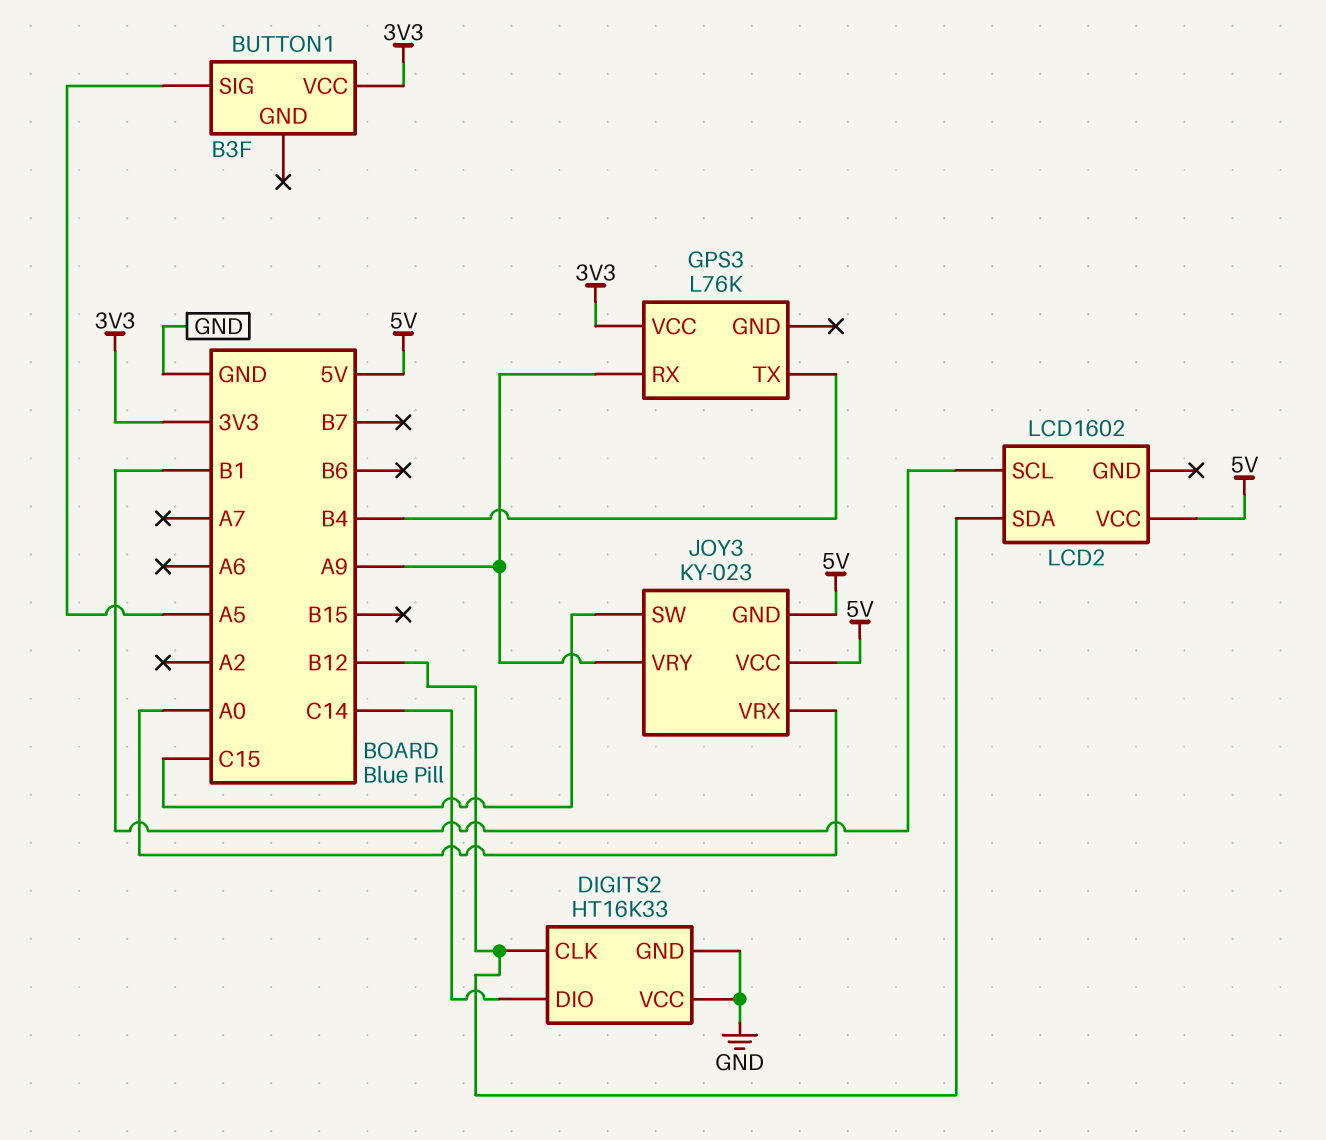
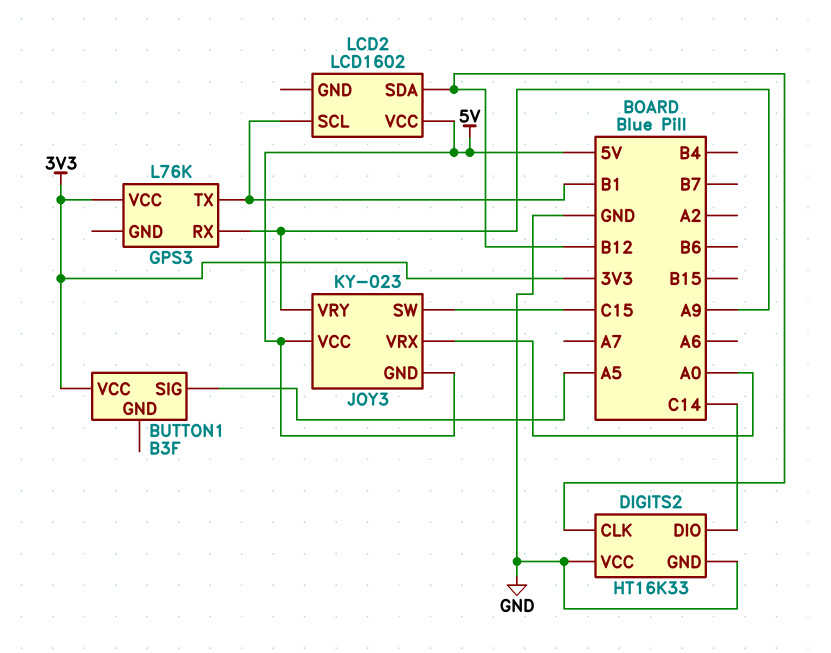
GPS3 pin TX: B4 -> B1

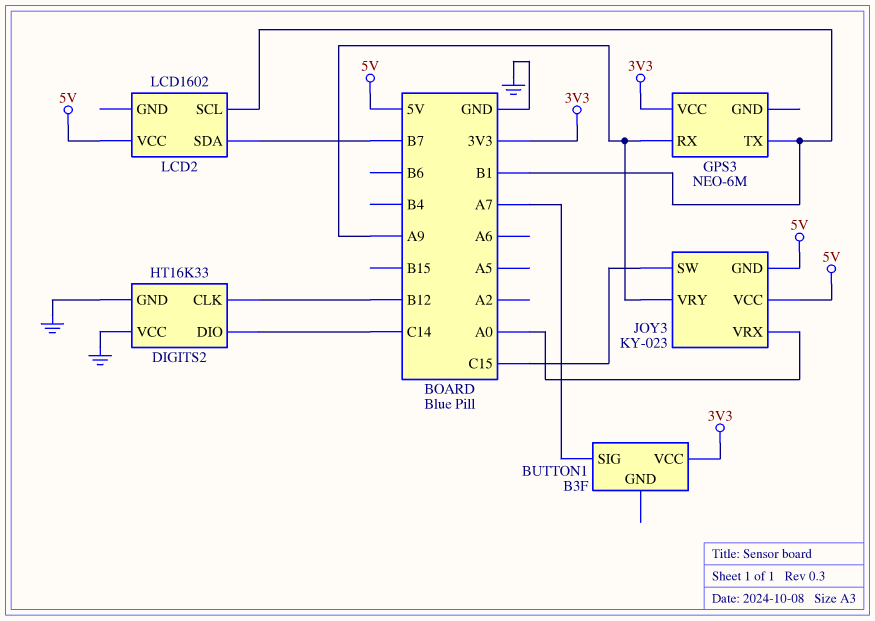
BUTTON1 pin SIG: A5 -> A7
GPS3: L76K -> NEO-6M
LCD2 pin SDA: B12 -> B7

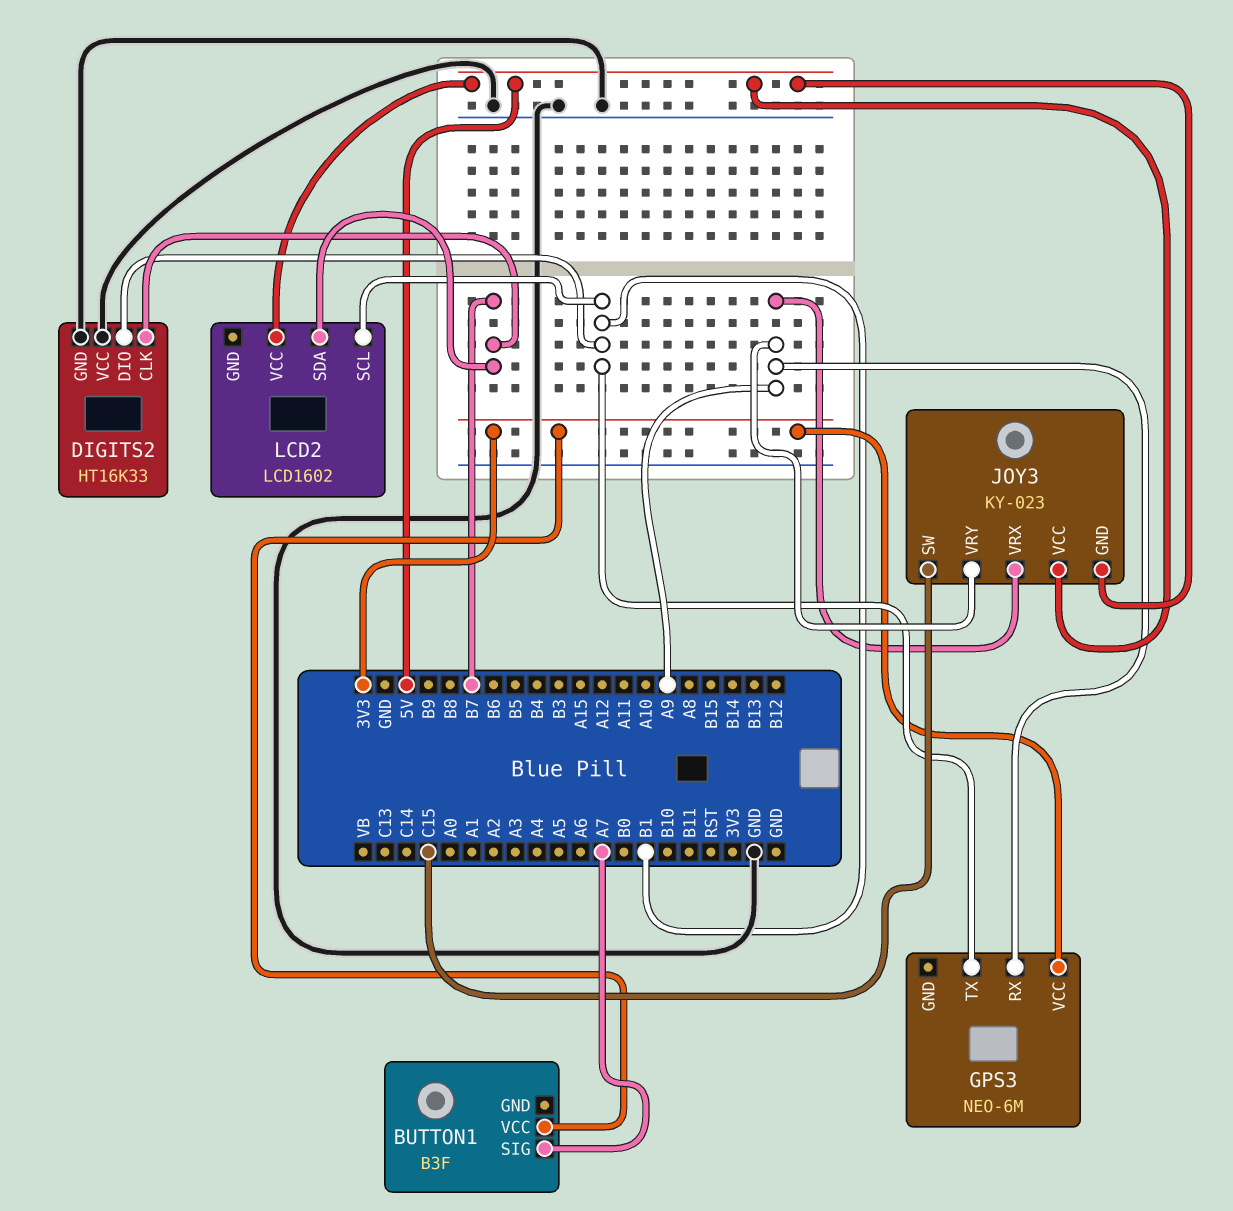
DIGITS2 pin CLK: B12 -> B7
DIGITS2 pin DIO: C14 -> B1
JOY3 pin VRX: A0 -> A9

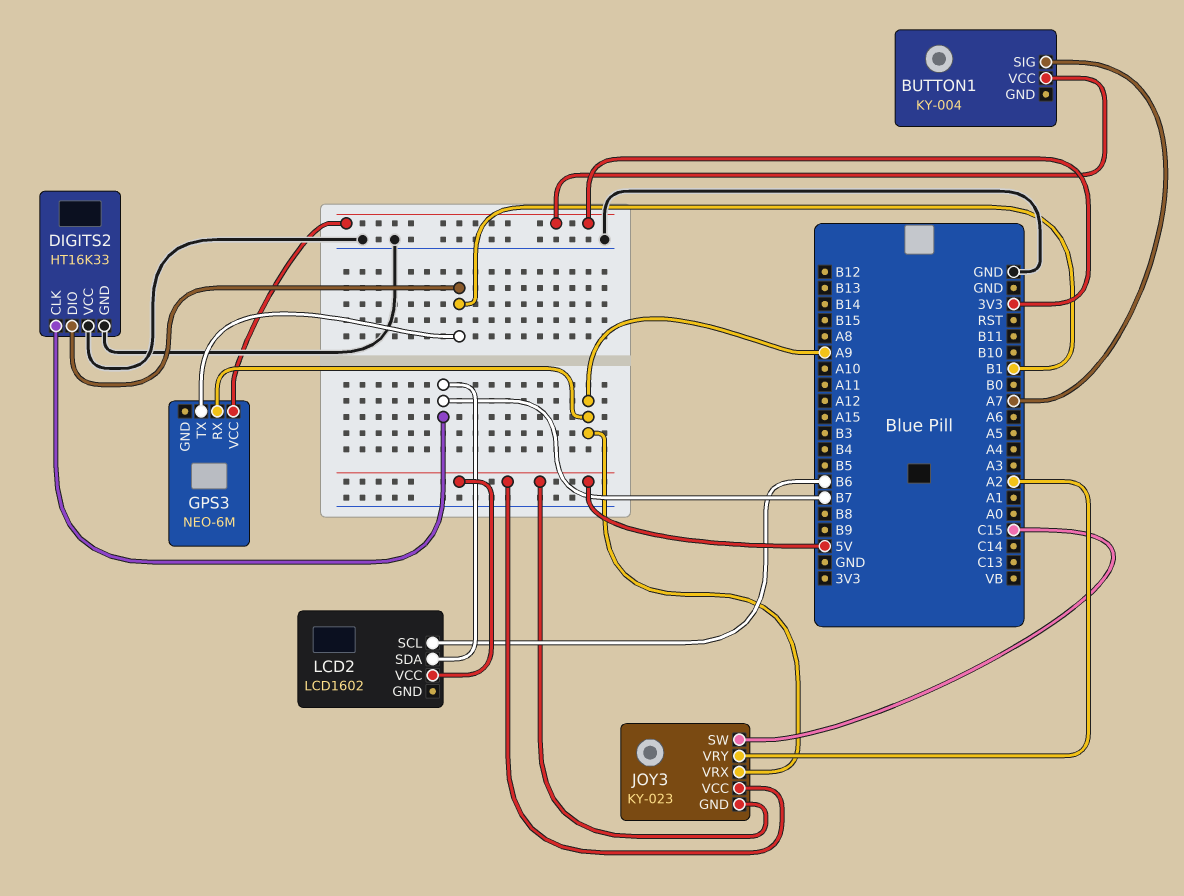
BUTTON1: B3F -> KY-004
JOY3 pin VRY: A9 -> A2
LCD2 pin SCL: B1 -> B6

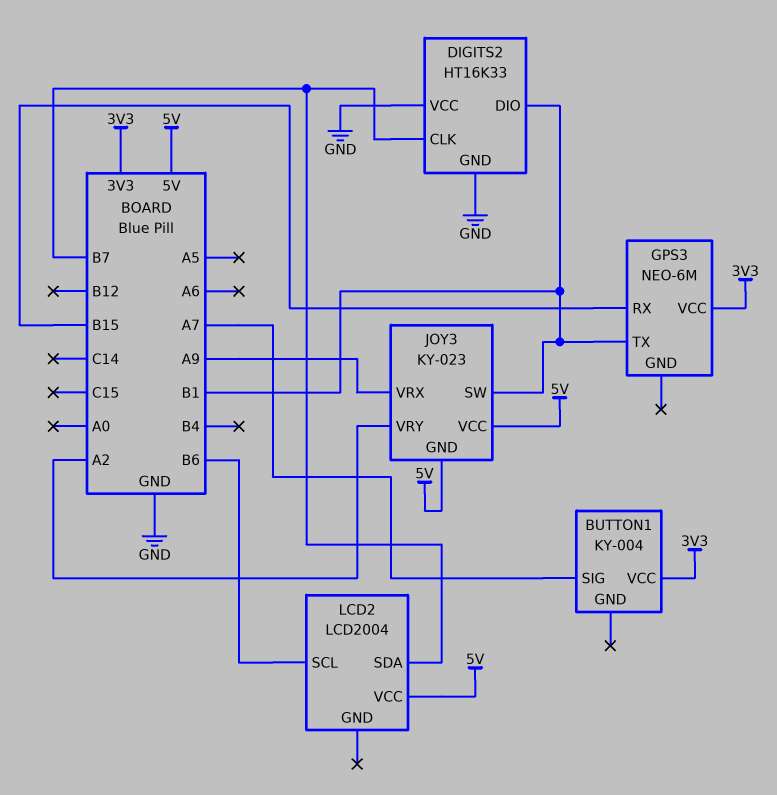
GPS3 pin RX: A9 -> B15
JOY3 pin SW: C15 -> B1
LCD2: LCD1602 -> LCD2004

